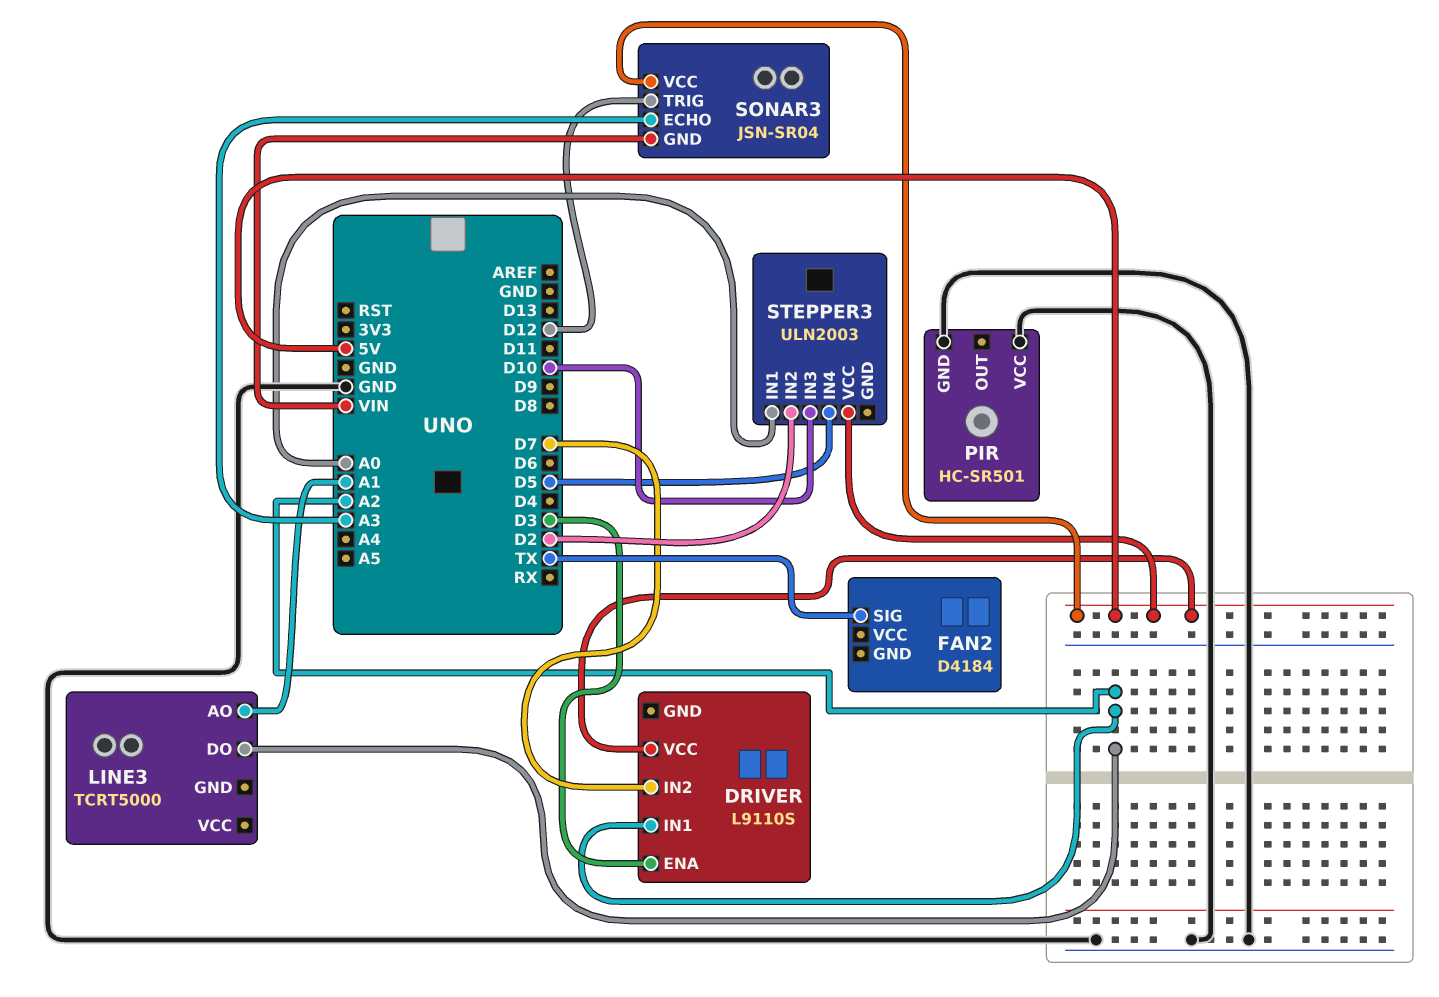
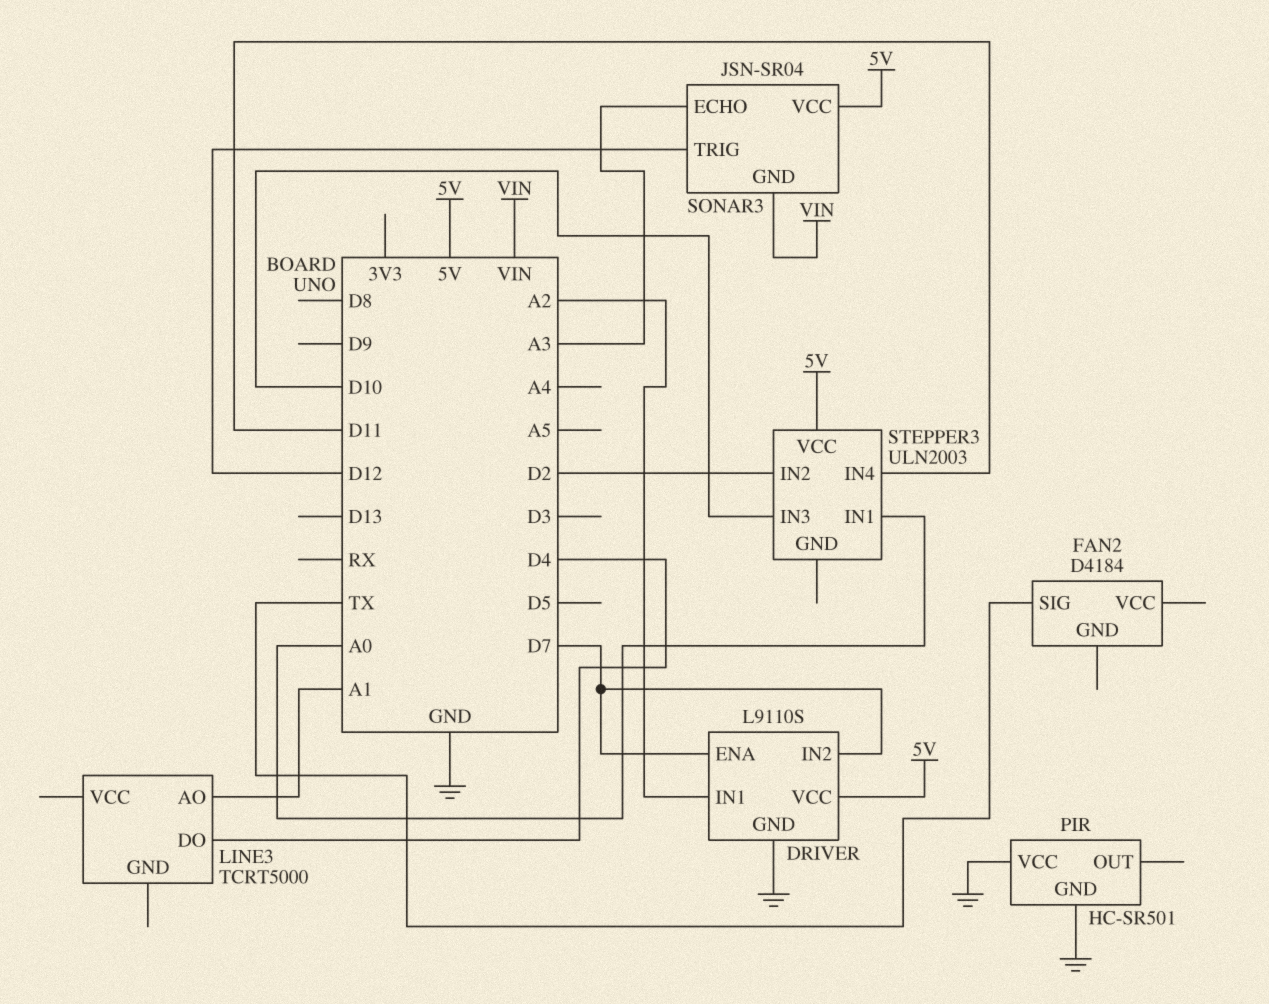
DRIVER pin ENA: D3 -> D7
DRIVER pin GND: none -> GND
LINE3 pin DO: A2 -> D4
STEPPER3 pin IN4: D5 -> D11

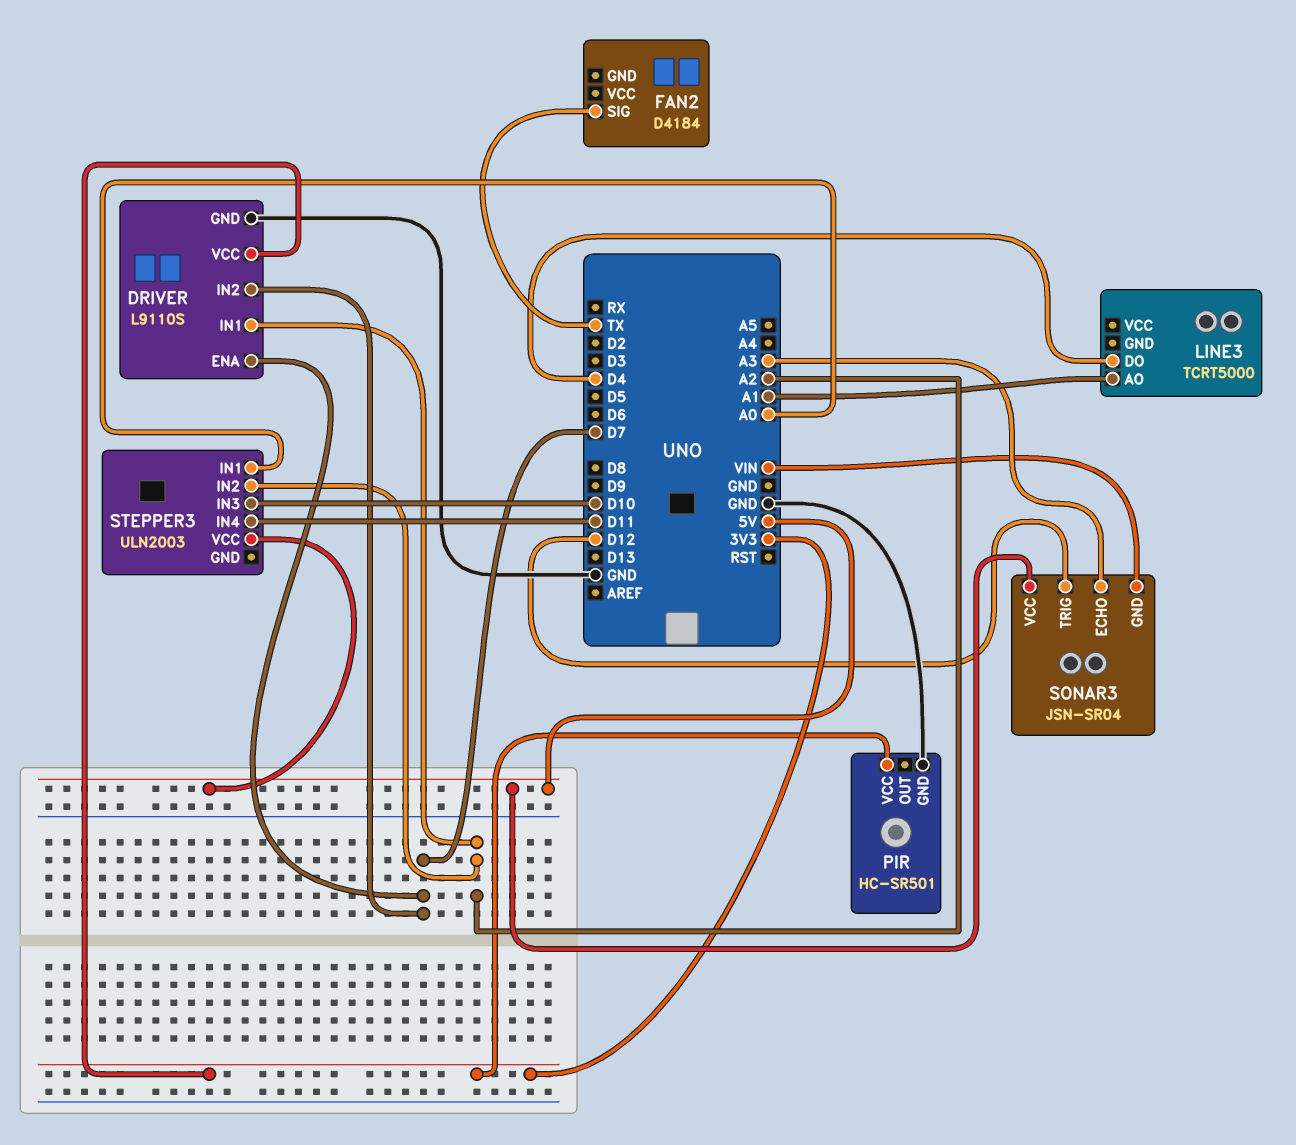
DRIVER pin VCC: 5V -> 3V3
PIR pin VCC: GND -> 3V3
STEPPER3 pin IN2: D2 -> A2

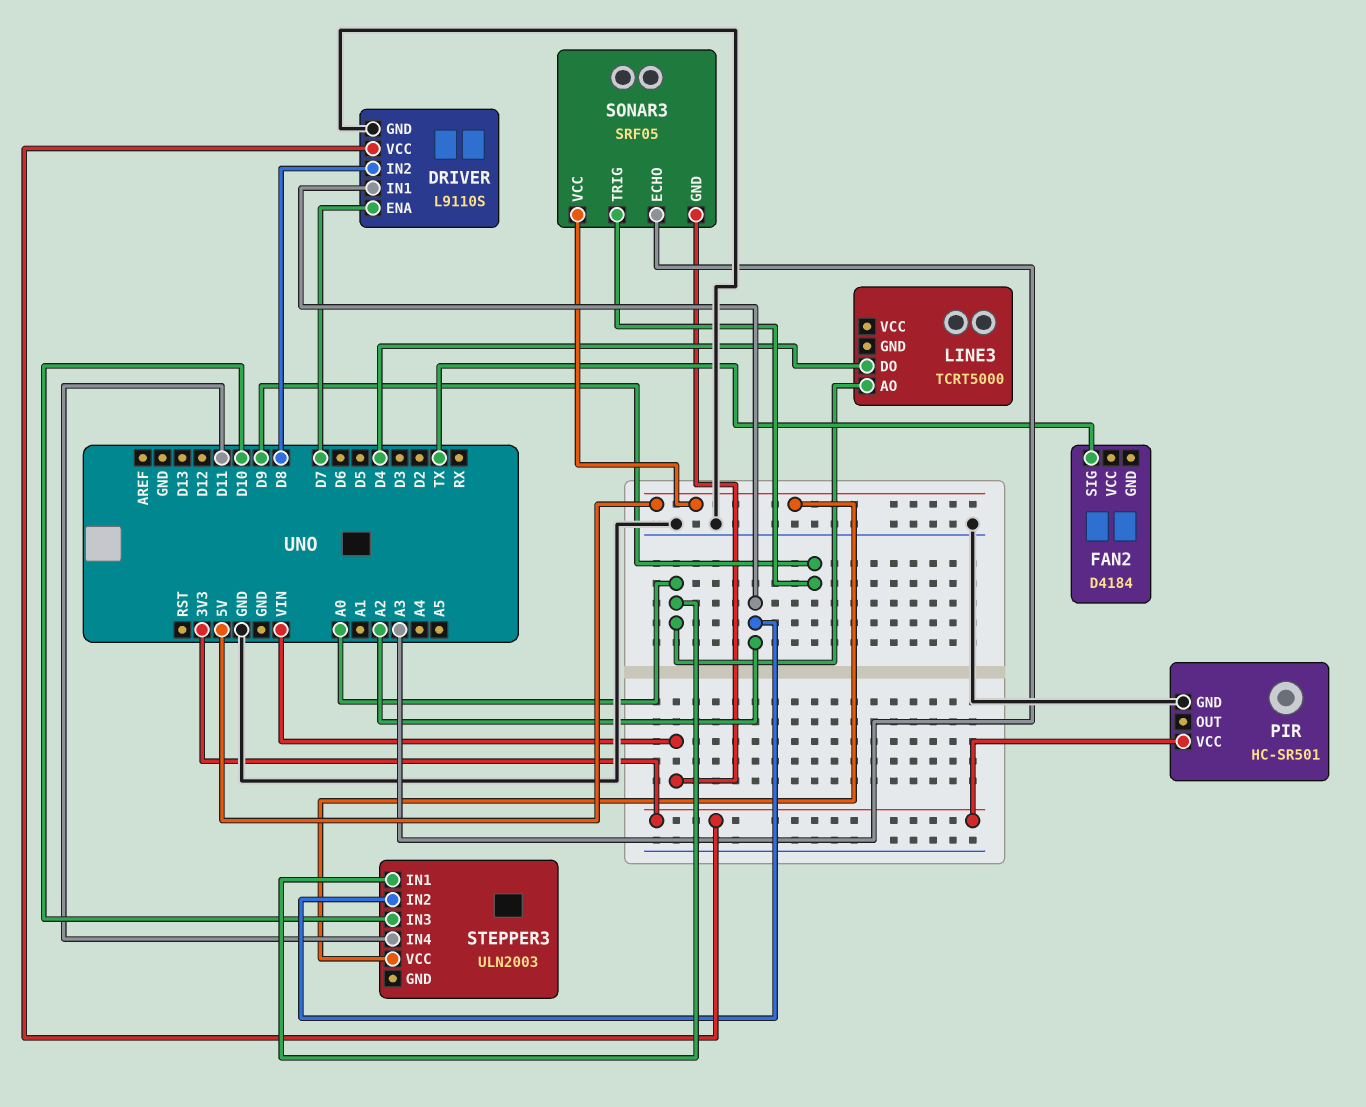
DRIVER pin IN2: D7 -> D8
LINE3 pin AO: A1 -> A0
SONAR3: JSN-SR04 -> SRF05
SONAR3 pin TRIG: D12 -> D9

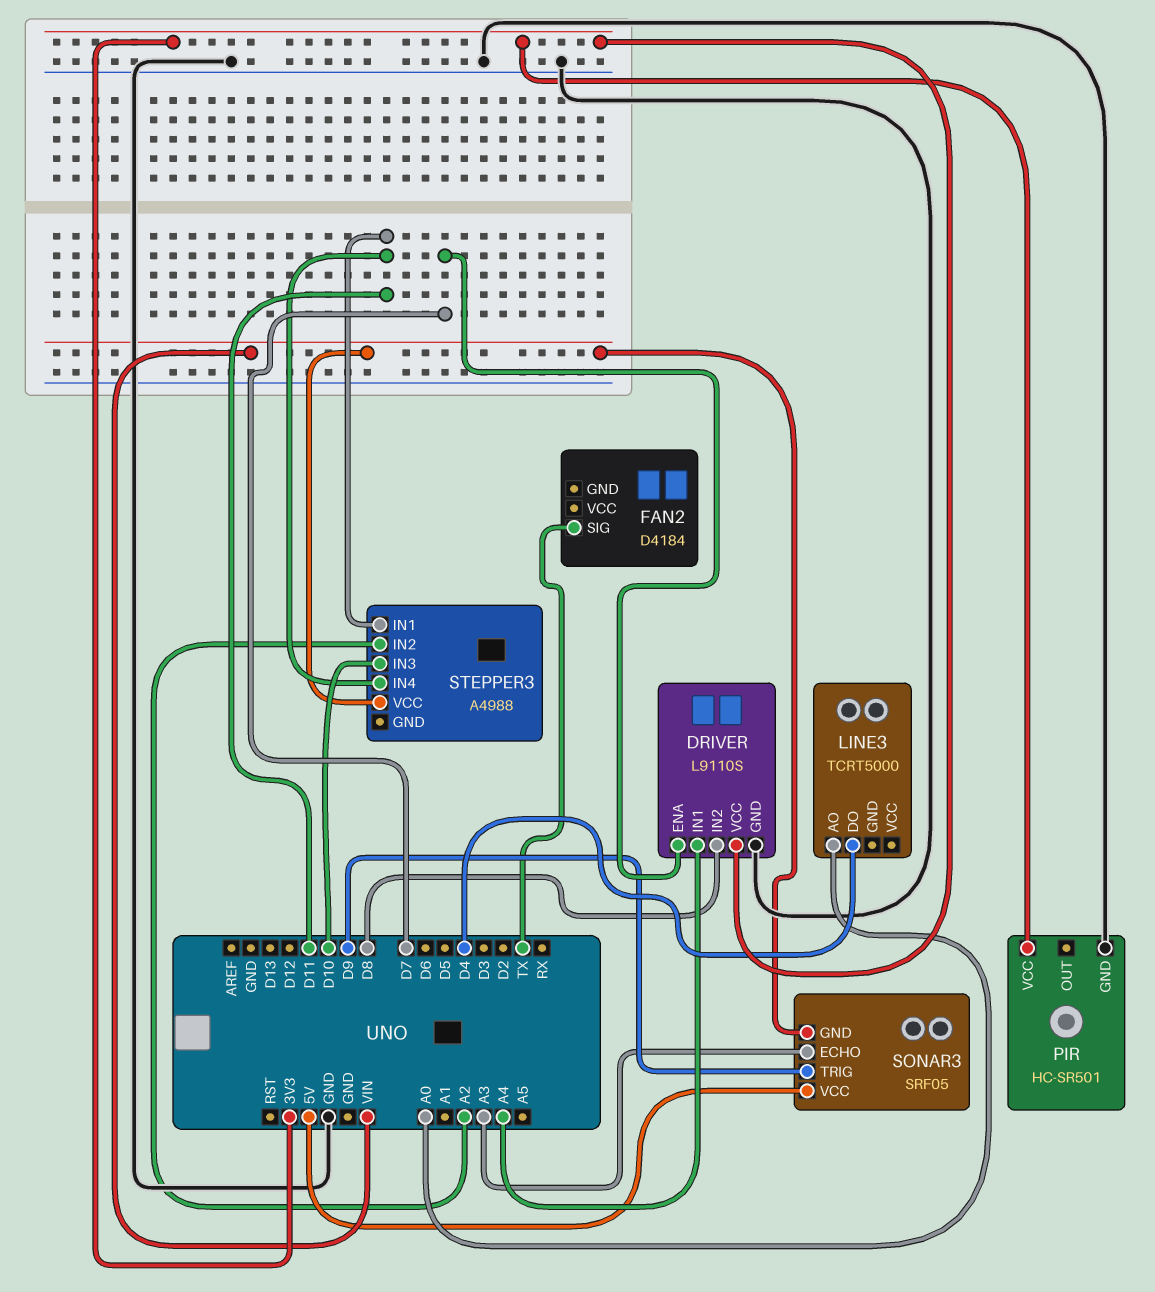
DRIVER pin IN1: A2 -> A4
STEPPER3: ULN2003 -> A4988
STEPPER3 pin IN1: A0 -> D11
STEPPER3 pin VCC: 5V -> VIN

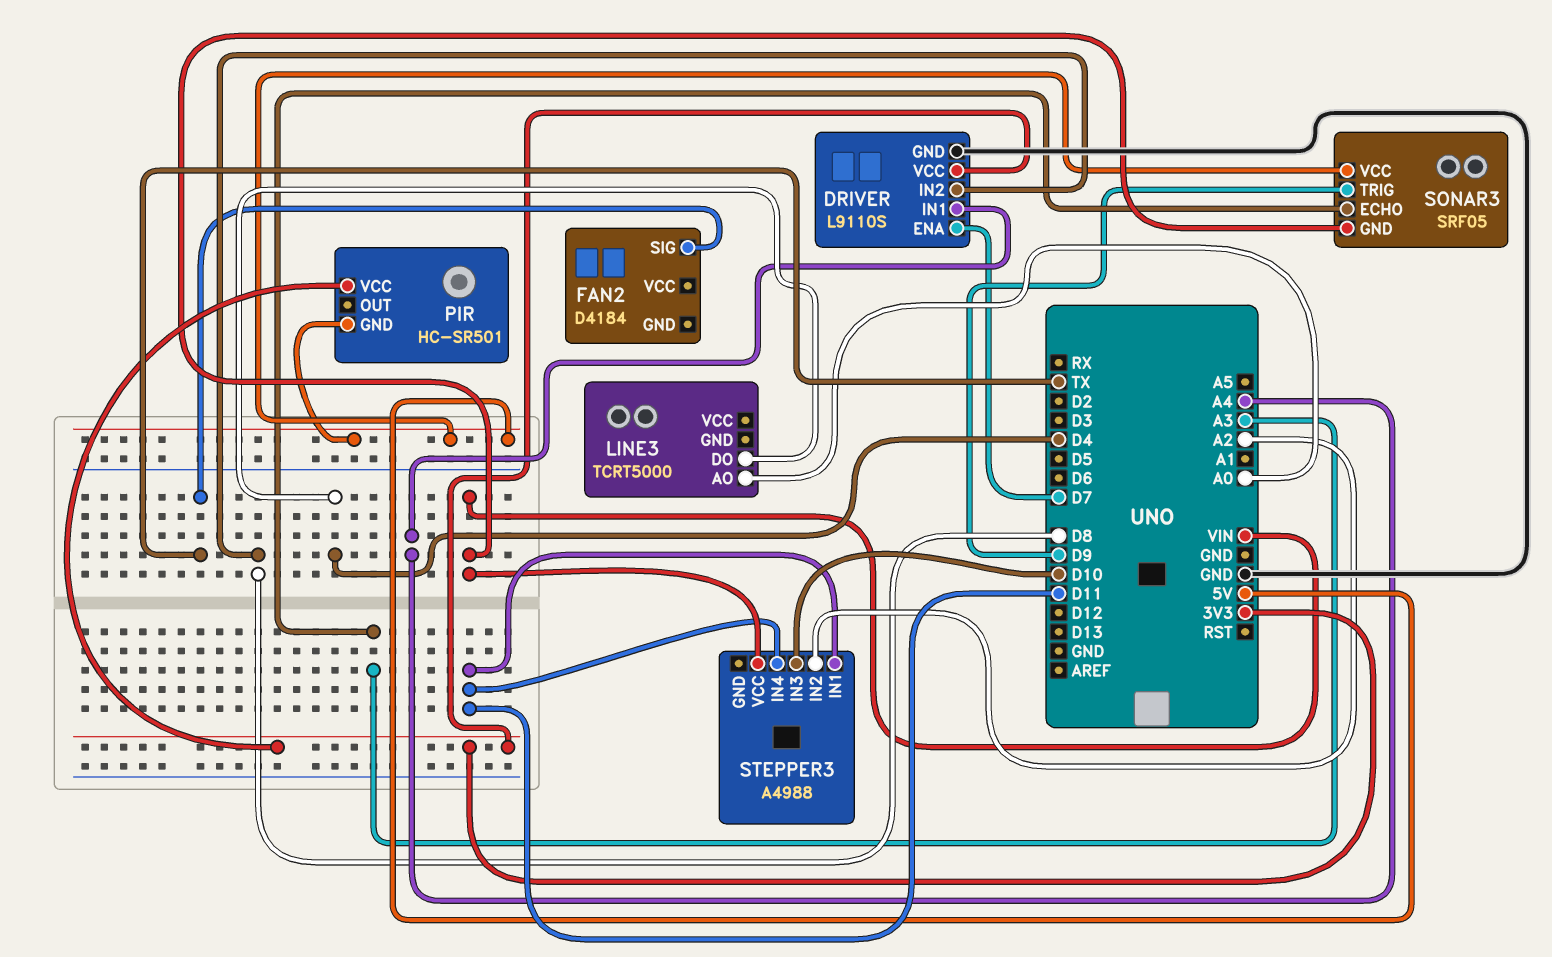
PIR pin GND: GND -> 5V

